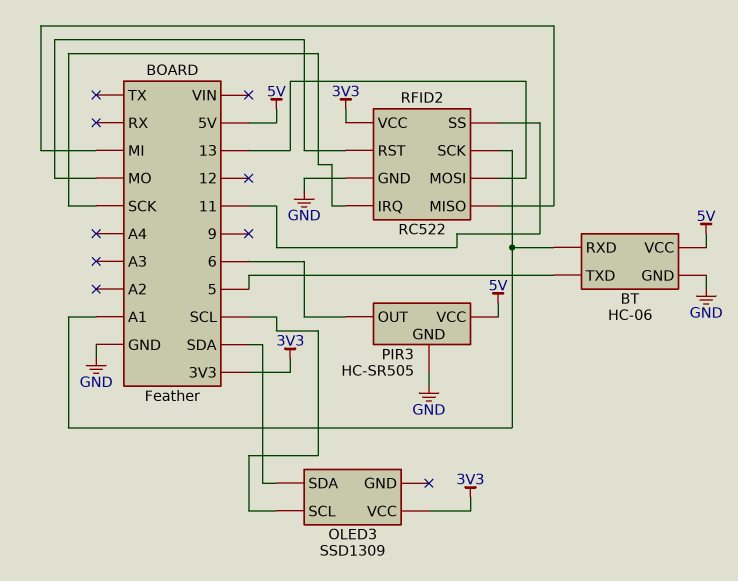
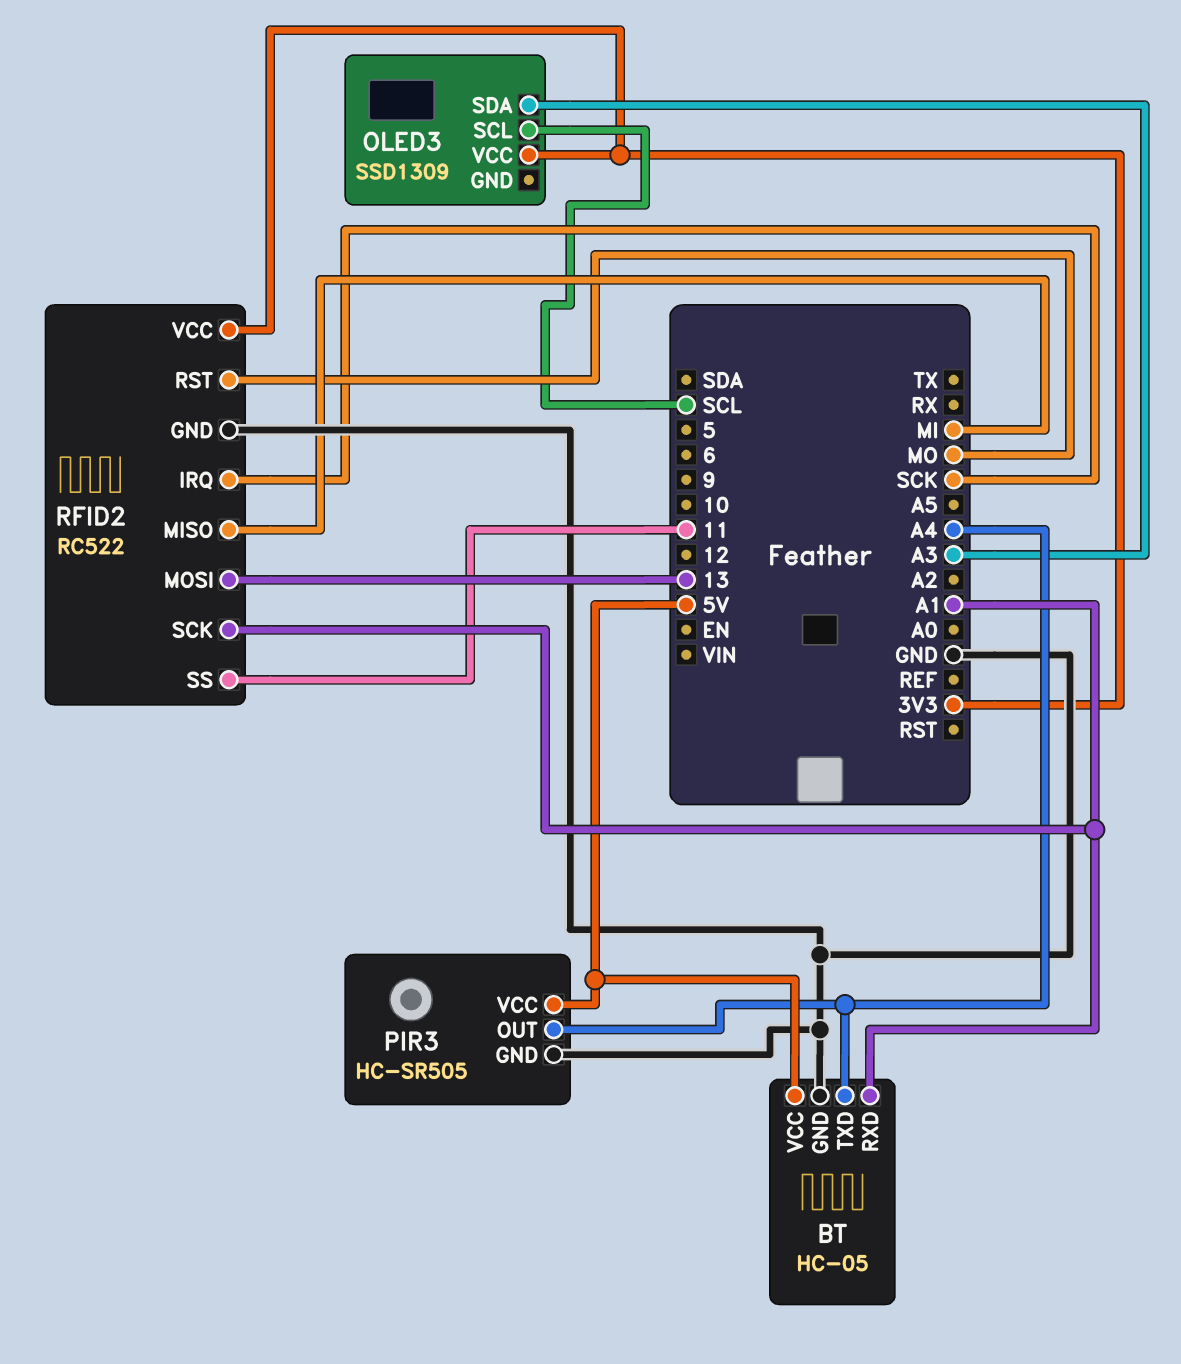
BT: HC-06 -> HC-05
BT pin TXD: 5 -> A4
OLED3 pin SDA: SDA -> A3
PIR3 pin OUT: 6 -> A4

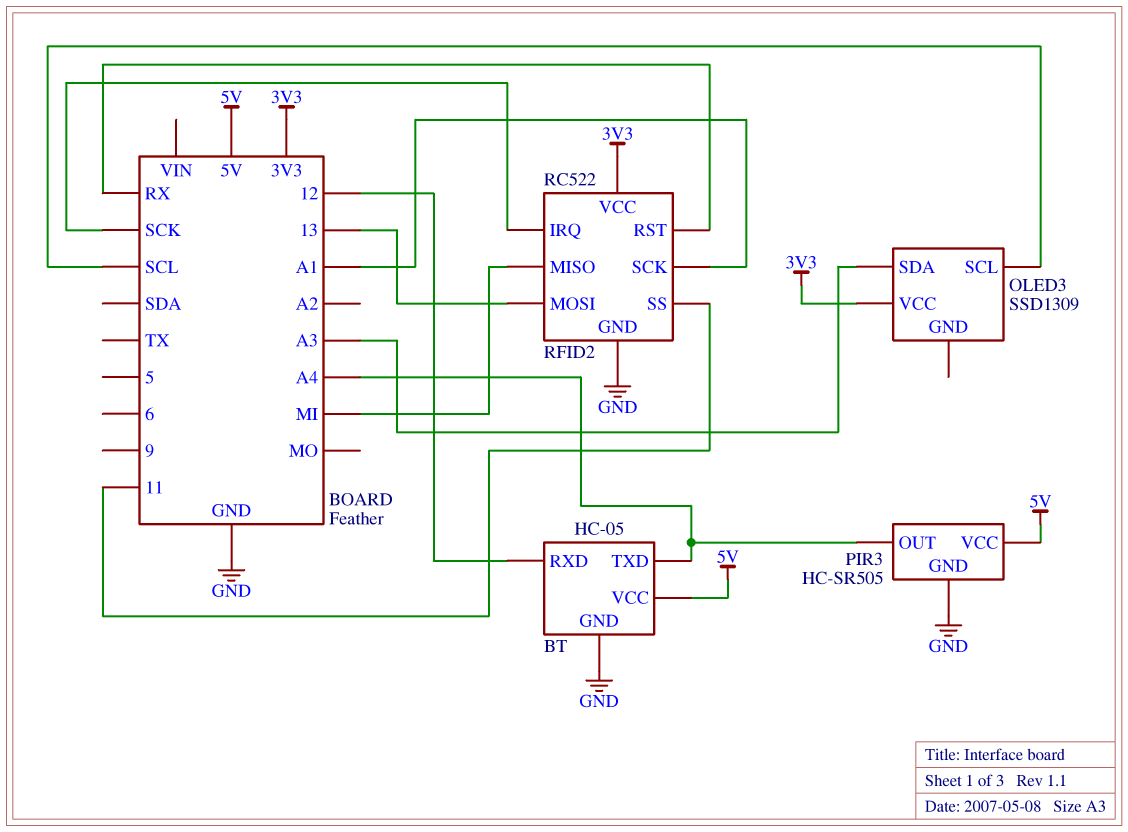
BT pin RXD: A1 -> 12
RFID2 pin RST: MO -> RX

